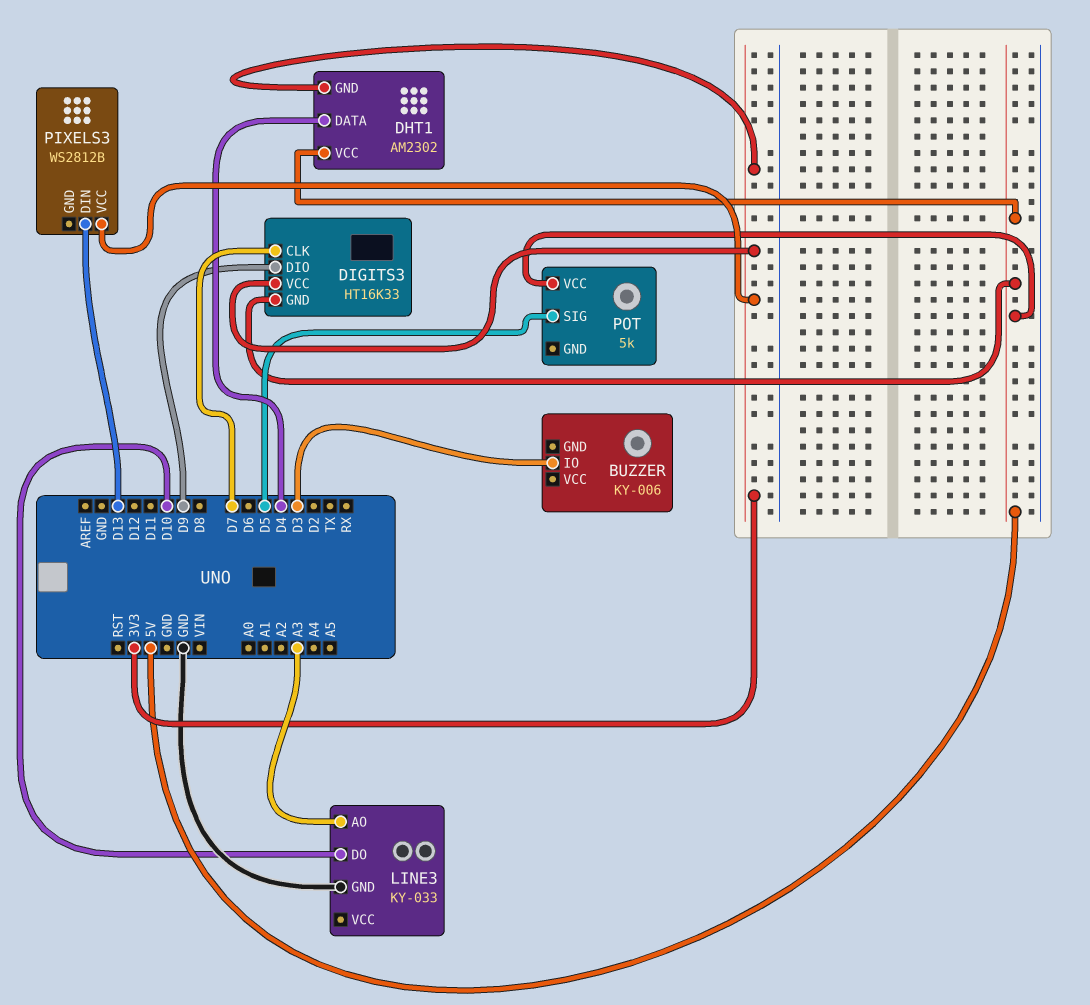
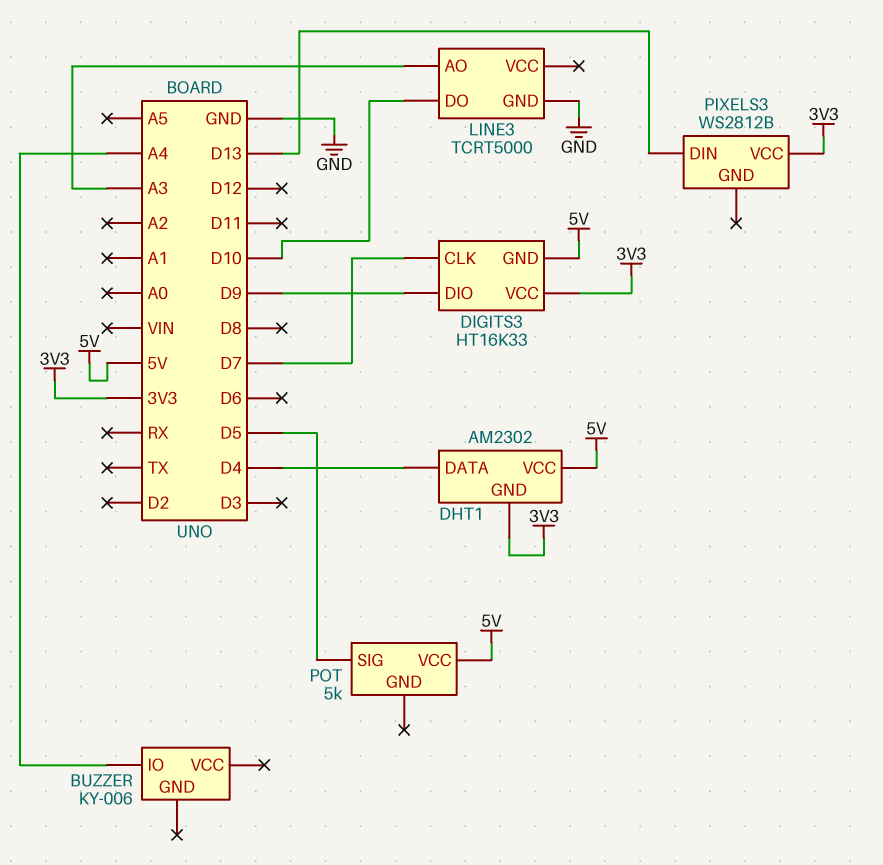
BUZZER pin IO: D3 -> A4
LINE3: KY-033 -> TCRT5000

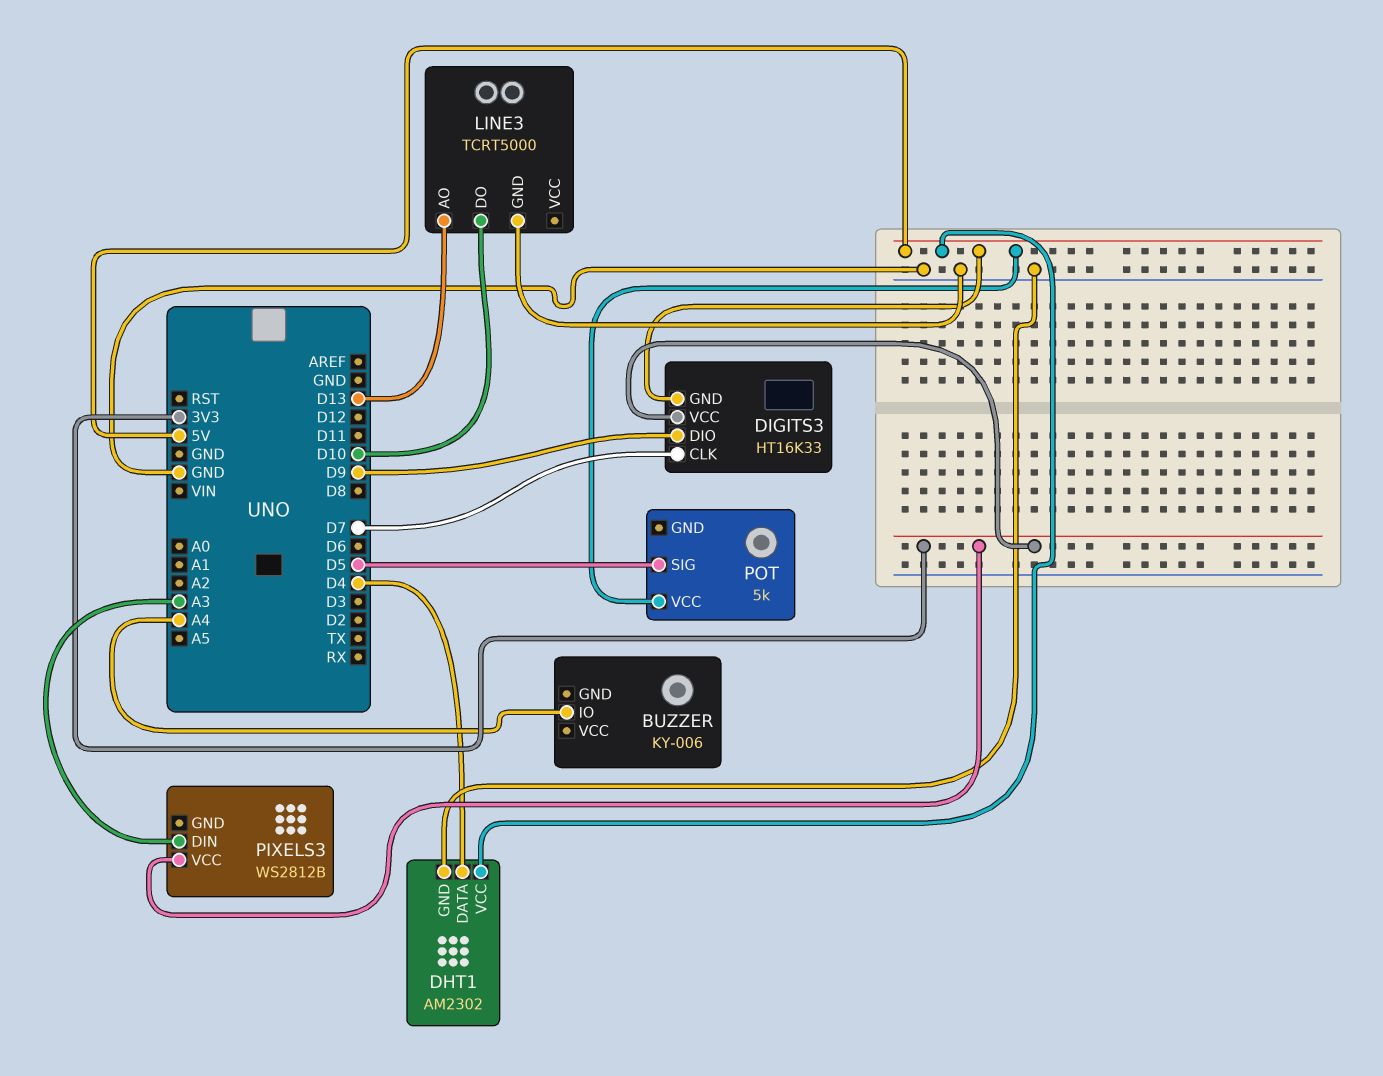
DHT1 pin GND: 3V3 -> GND
LINE3 pin AO: A3 -> D13
PIXELS3 pin DIN: D13 -> A3

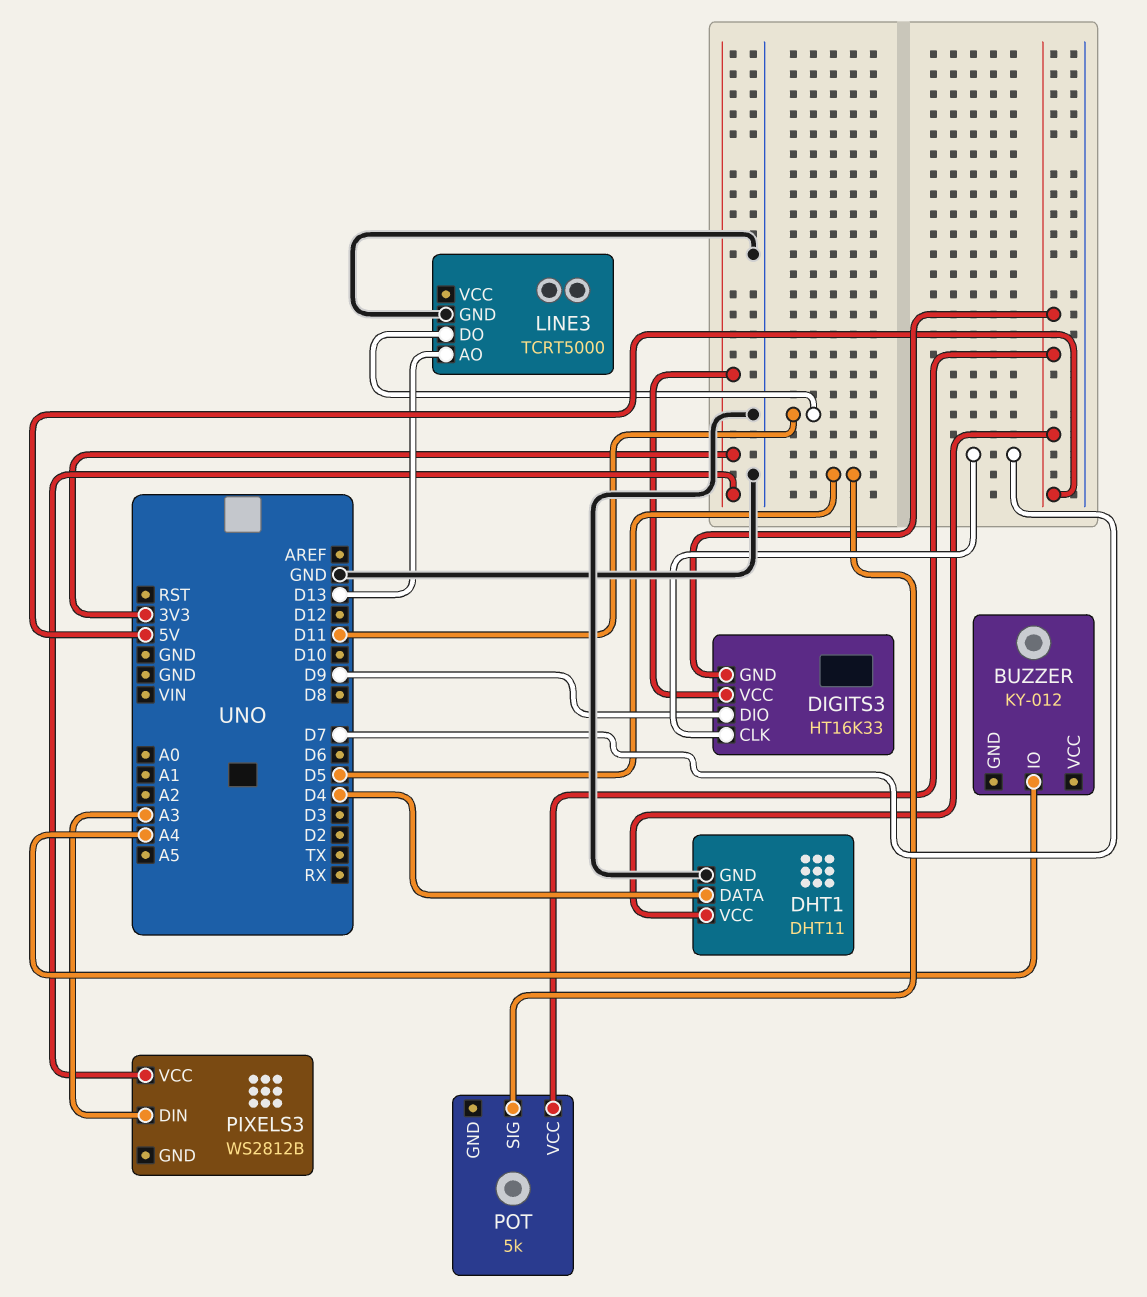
BUZZER: KY-006 -> KY-012
DHT1: AM2302 -> DHT11
LINE3 pin DO: D10 -> D11

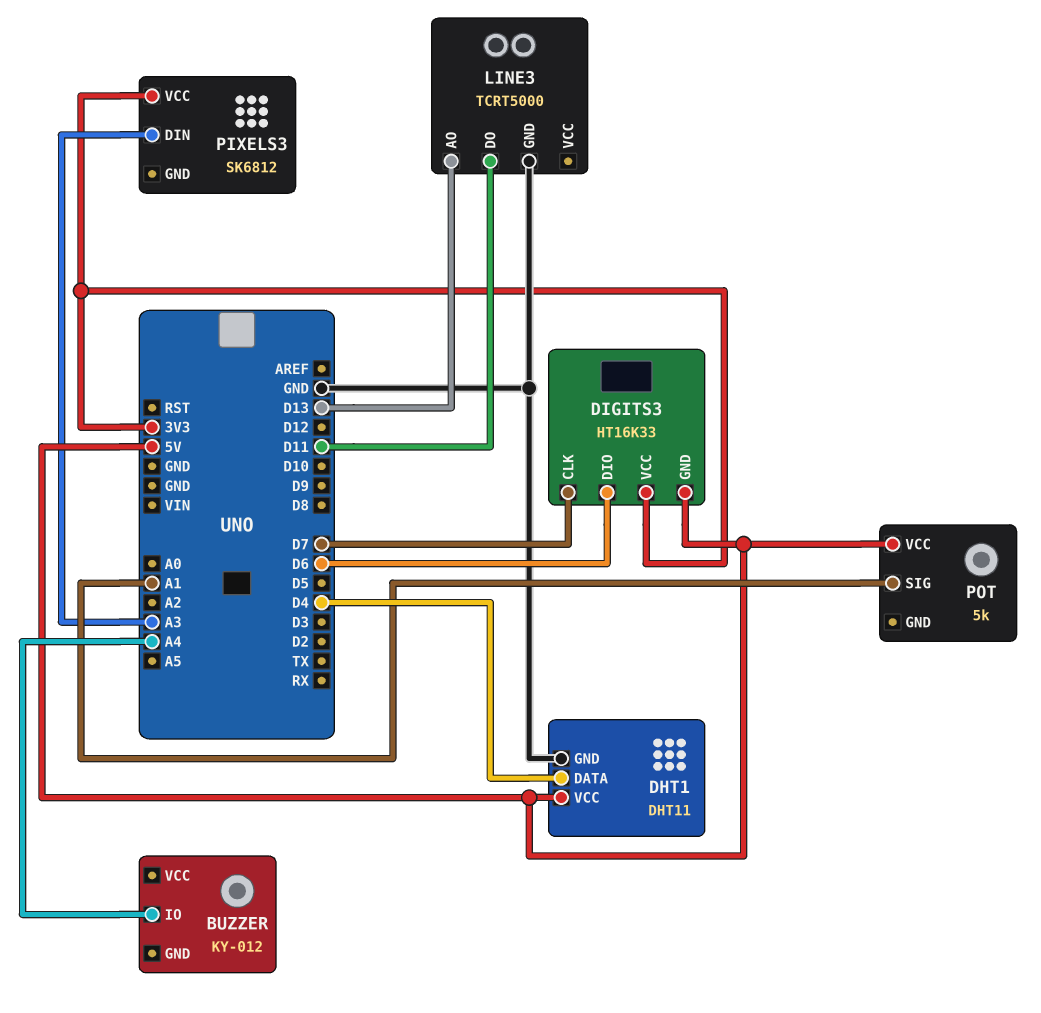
DIGITS3 pin DIO: D9 -> D6
PIXELS3: WS2812B -> SK6812
POT pin SIG: D5 -> A1

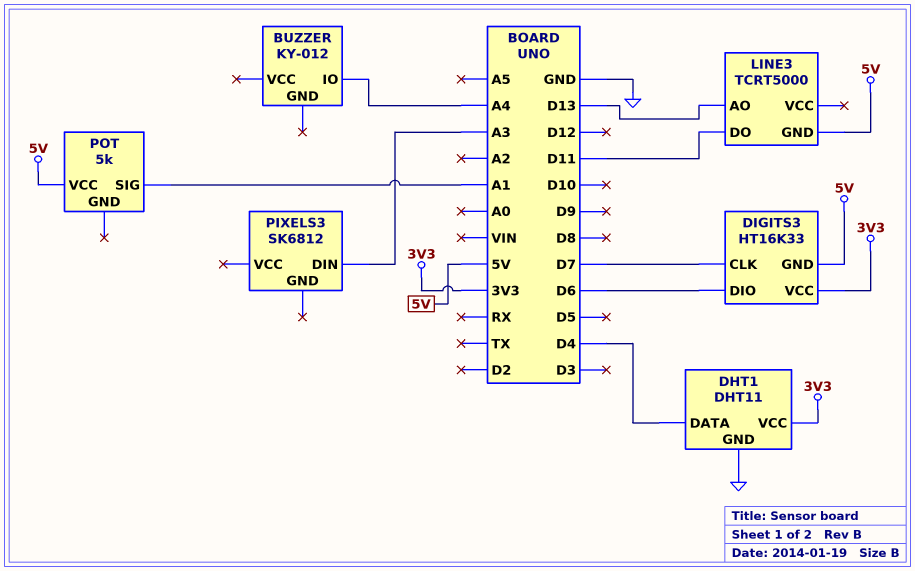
DHT1 pin VCC: 5V -> 3V3
LINE3 pin GND: GND -> 5V
PIXELS3 pin VCC: 3V3 -> none

